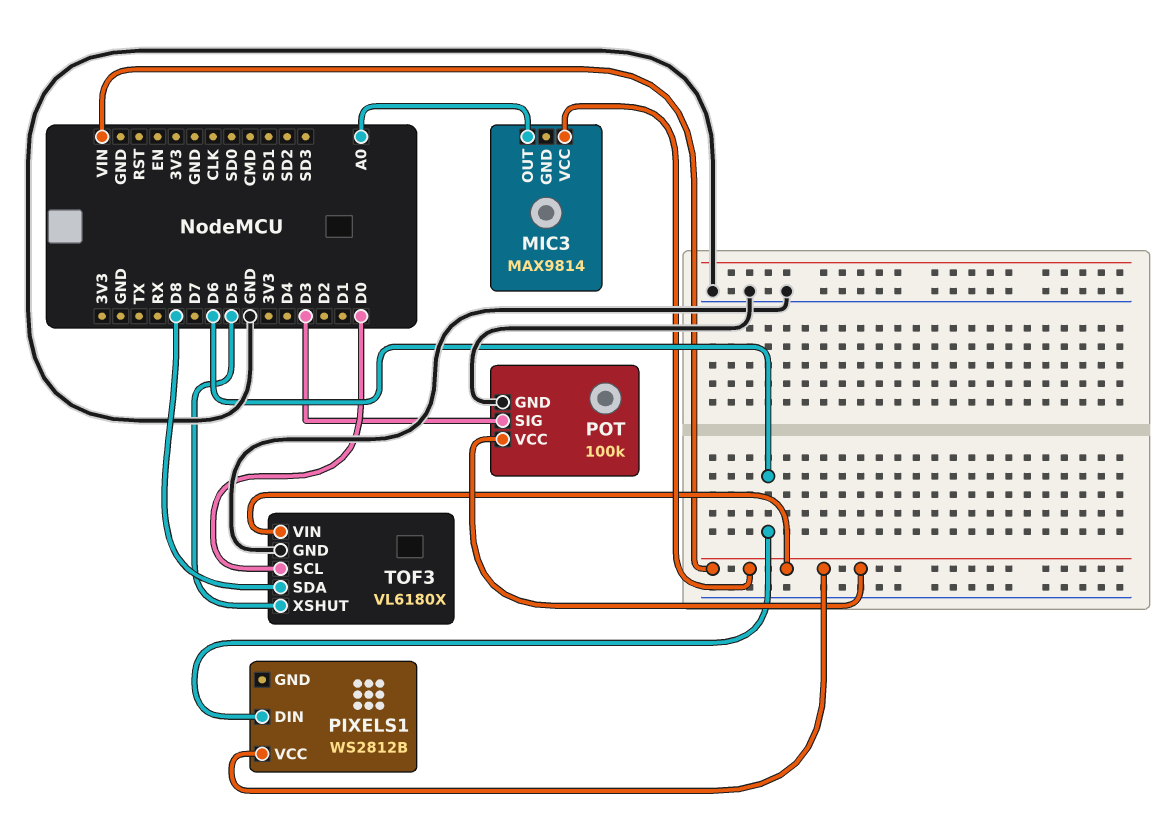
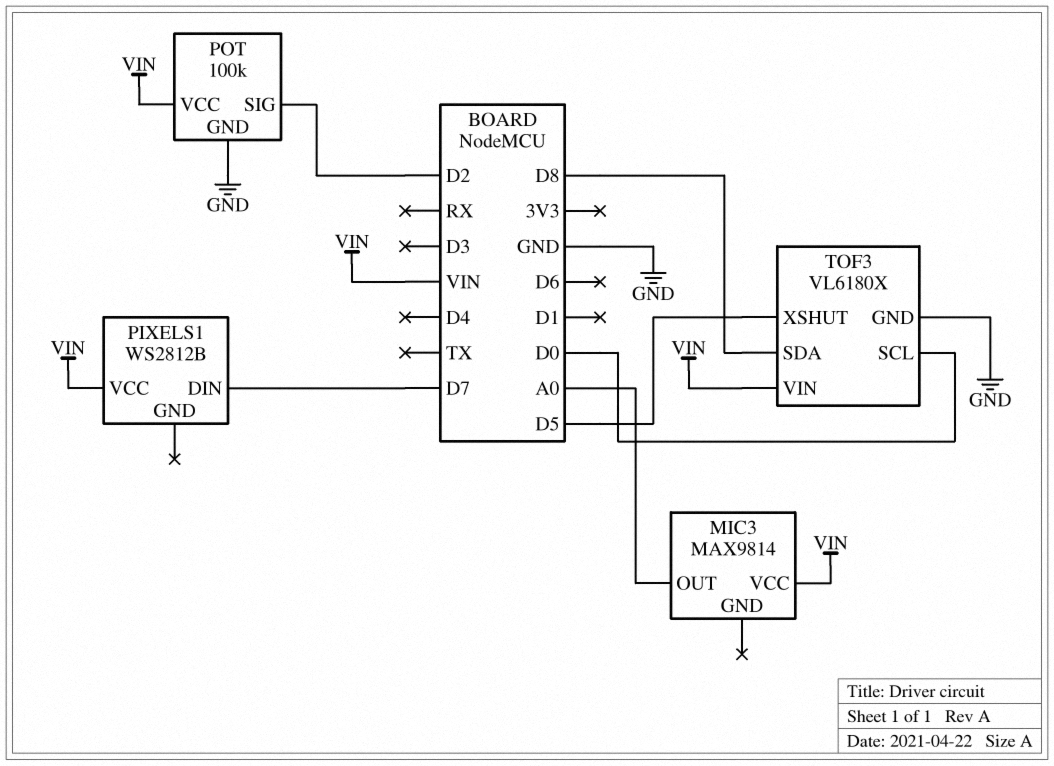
PIXELS1 pin DIN: D6 -> D7
POT pin SIG: D3 -> D2

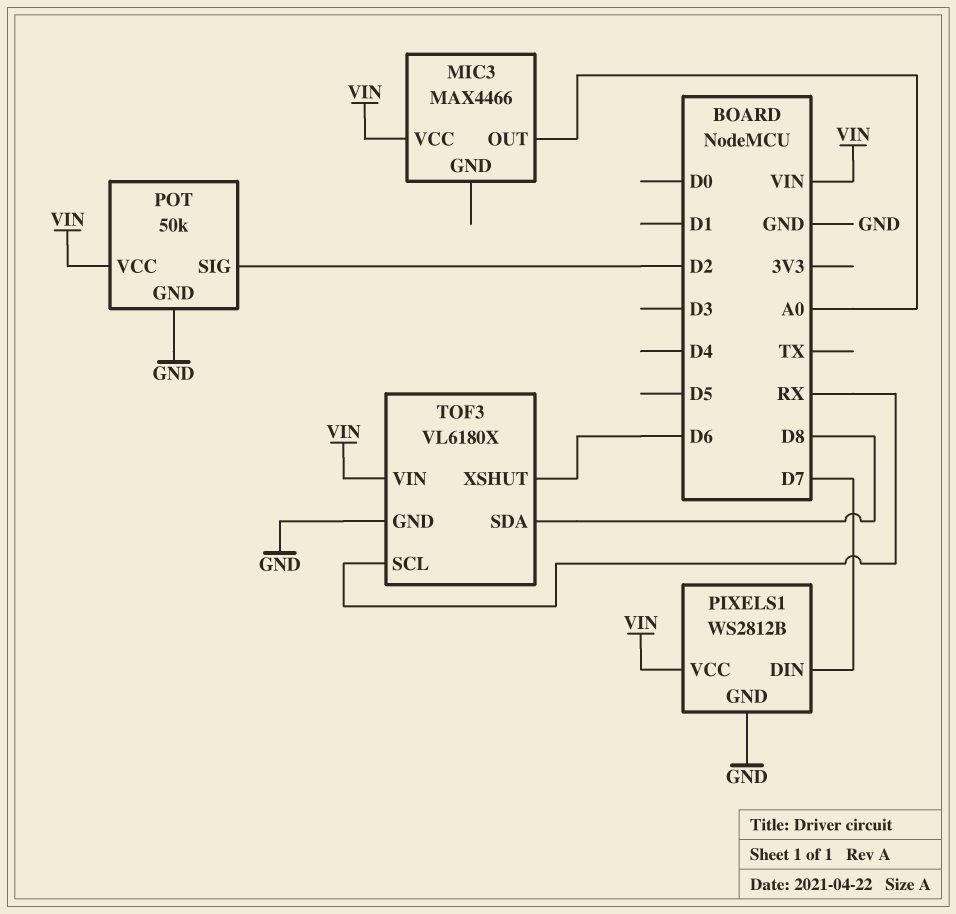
MIC3: MAX9814 -> MAX4466
PIXELS1 pin GND: none -> GND
POT: 100k -> 50k
TOF3 pin SCL: D0 -> RX
TOF3 pin XSHUT: D5 -> D6

